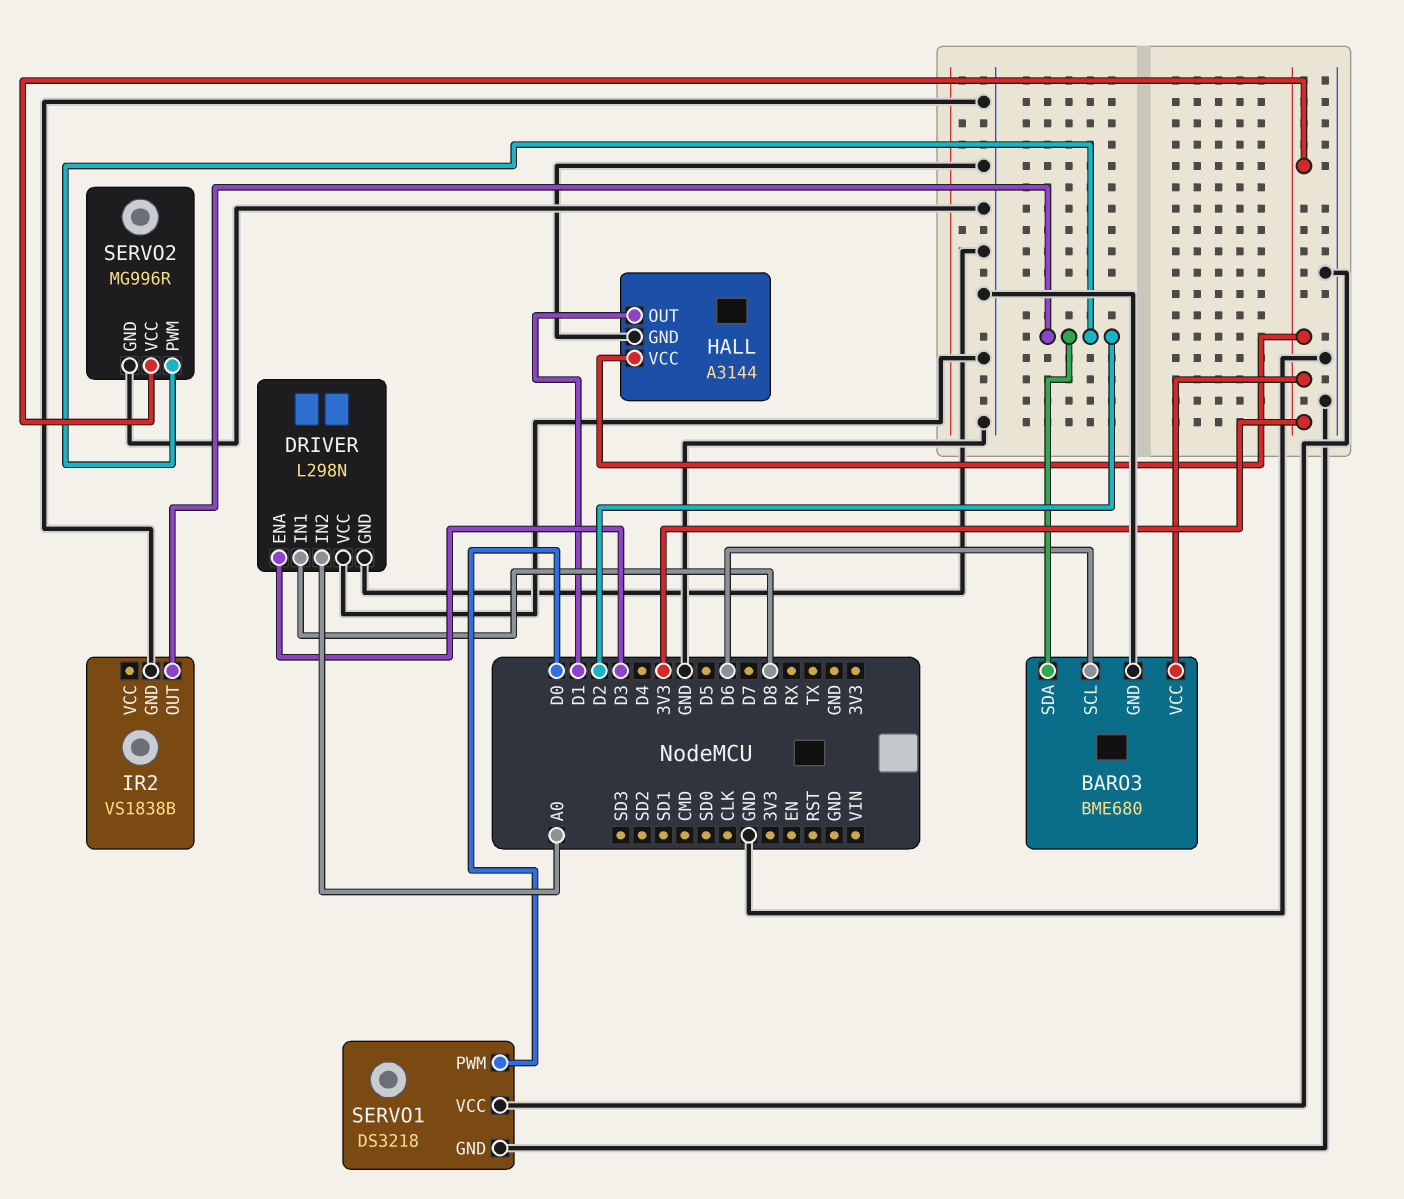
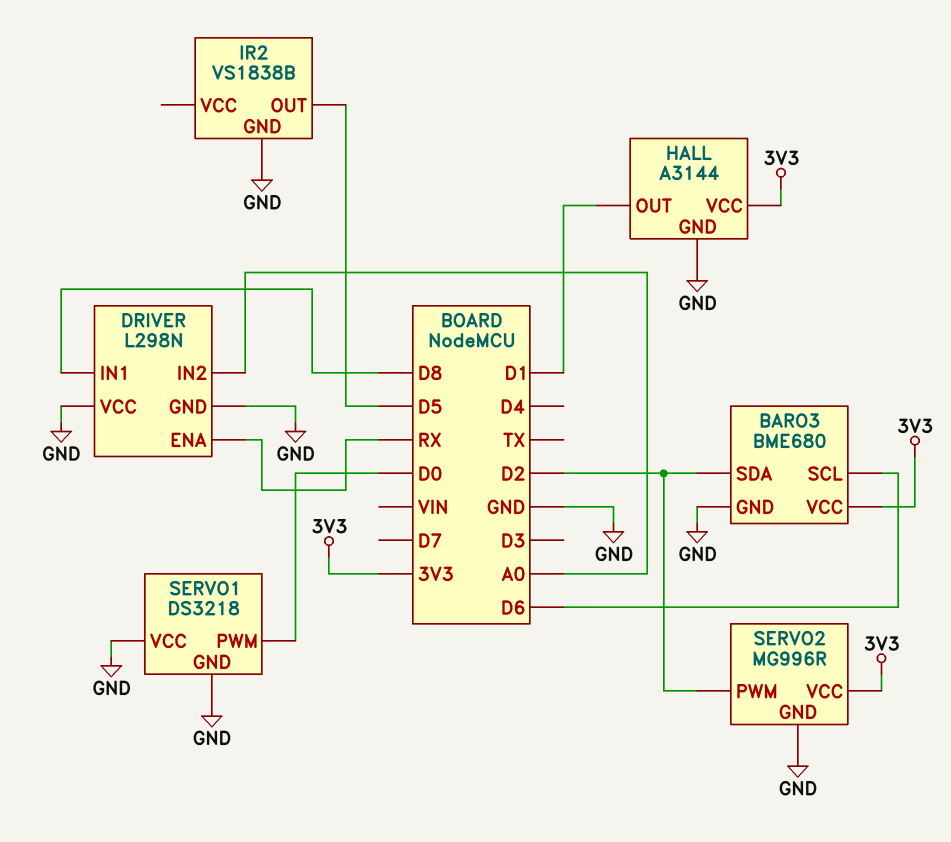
DRIVER pin ENA: D3 -> RX
IR2 pin OUT: D2 -> D5

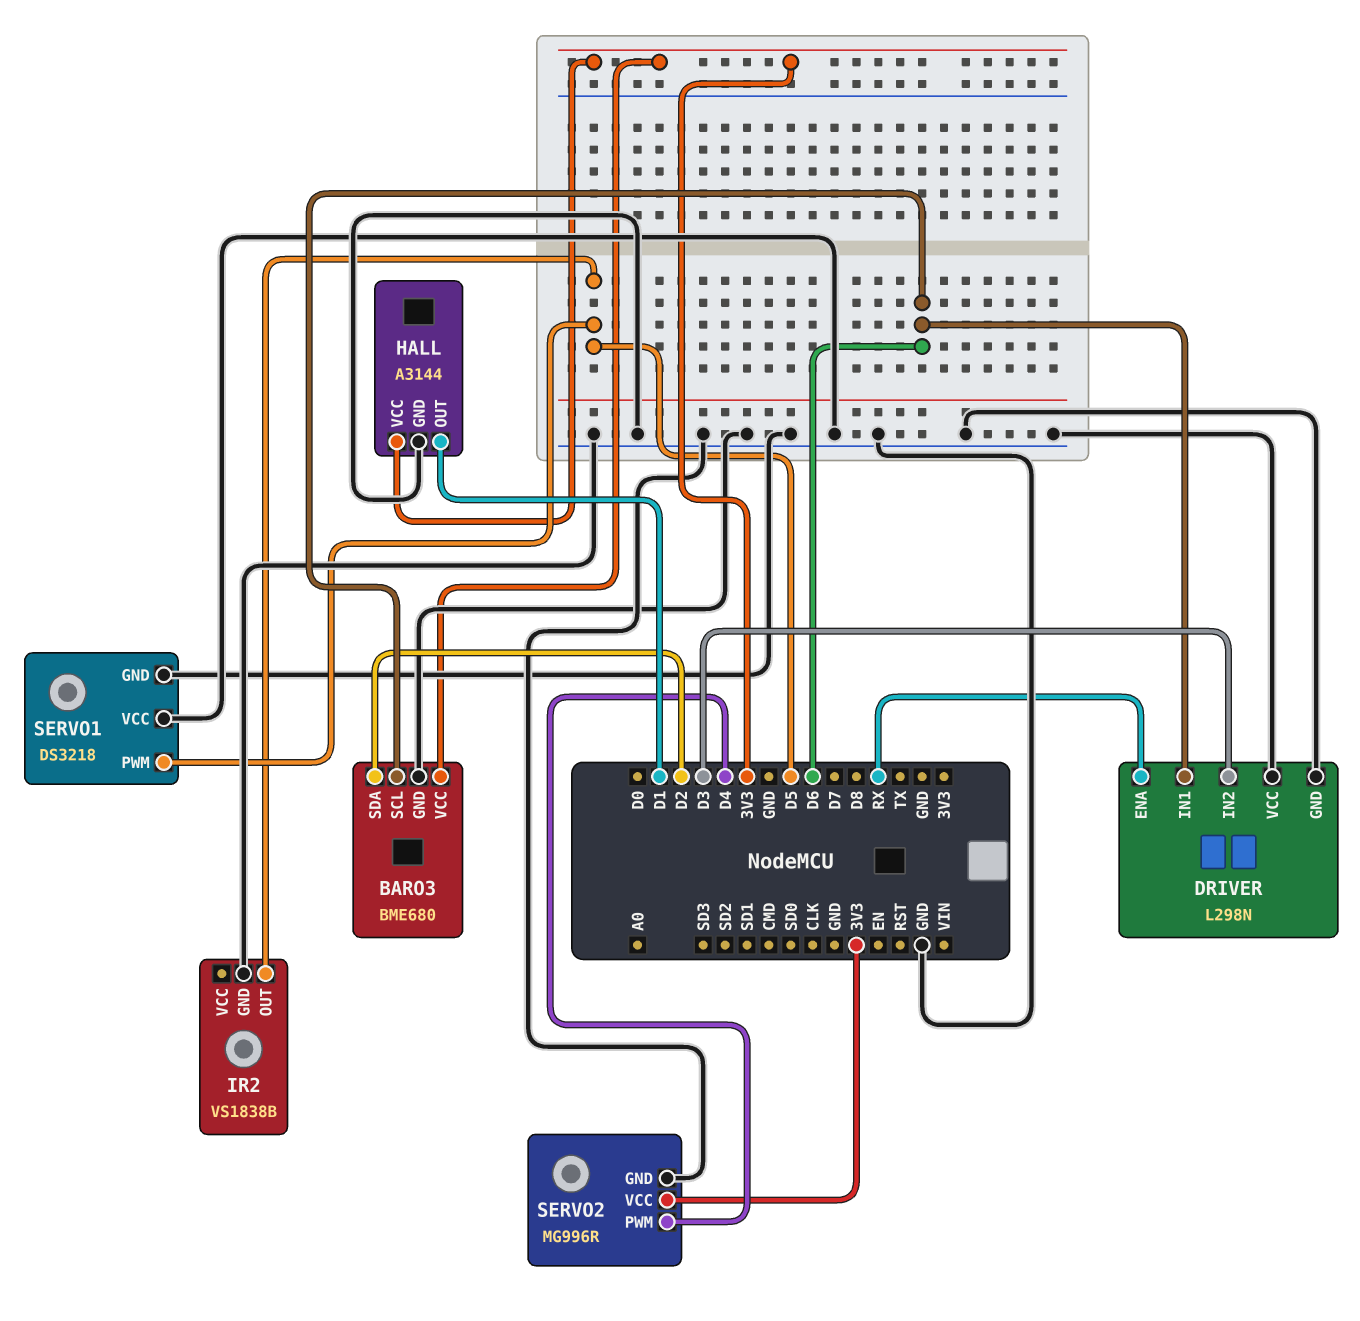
DRIVER pin IN1: D8 -> D6
DRIVER pin IN2: A0 -> D3
SERVO1 pin PWM: D0 -> D5
SERVO2 pin PWM: D2 -> D4

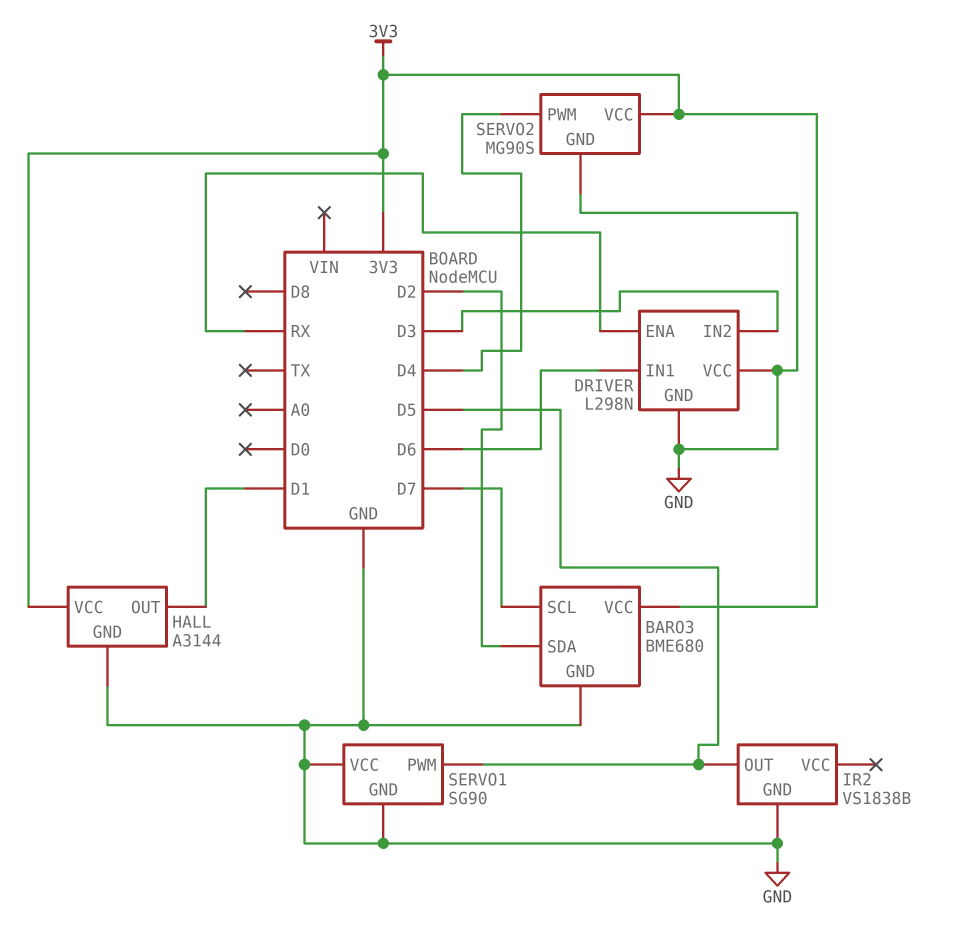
BARO3 pin SCL: D6 -> D7
SERVO1: DS3218 -> SG90
SERVO2: MG996R -> MG90S

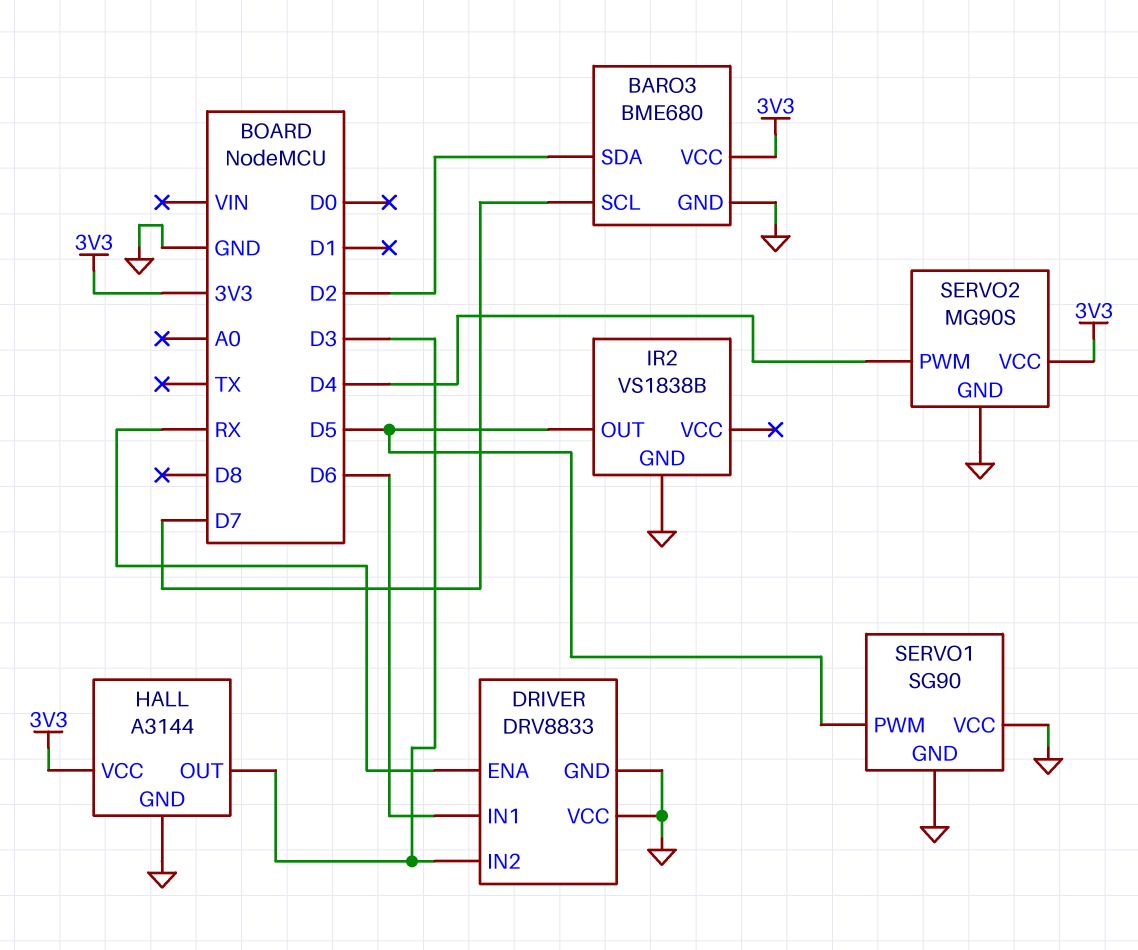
DRIVER: L298N -> DRV8833
HALL pin OUT: D1 -> D3

